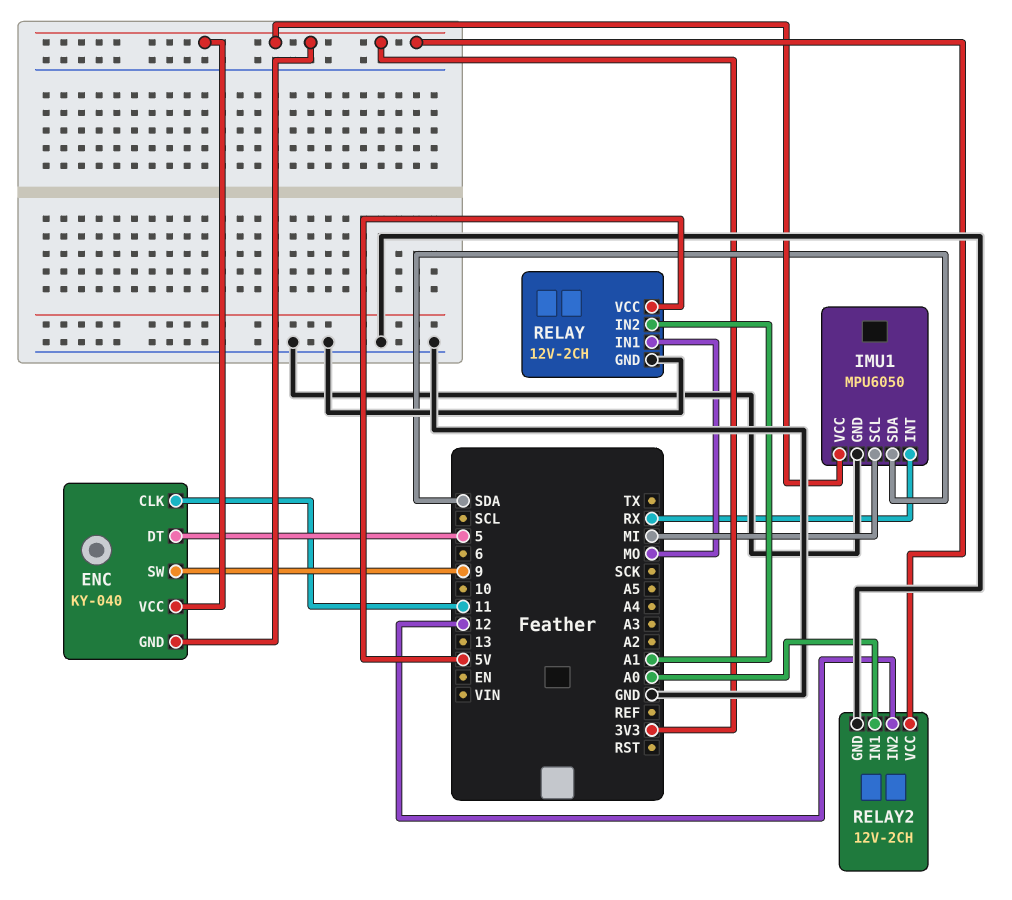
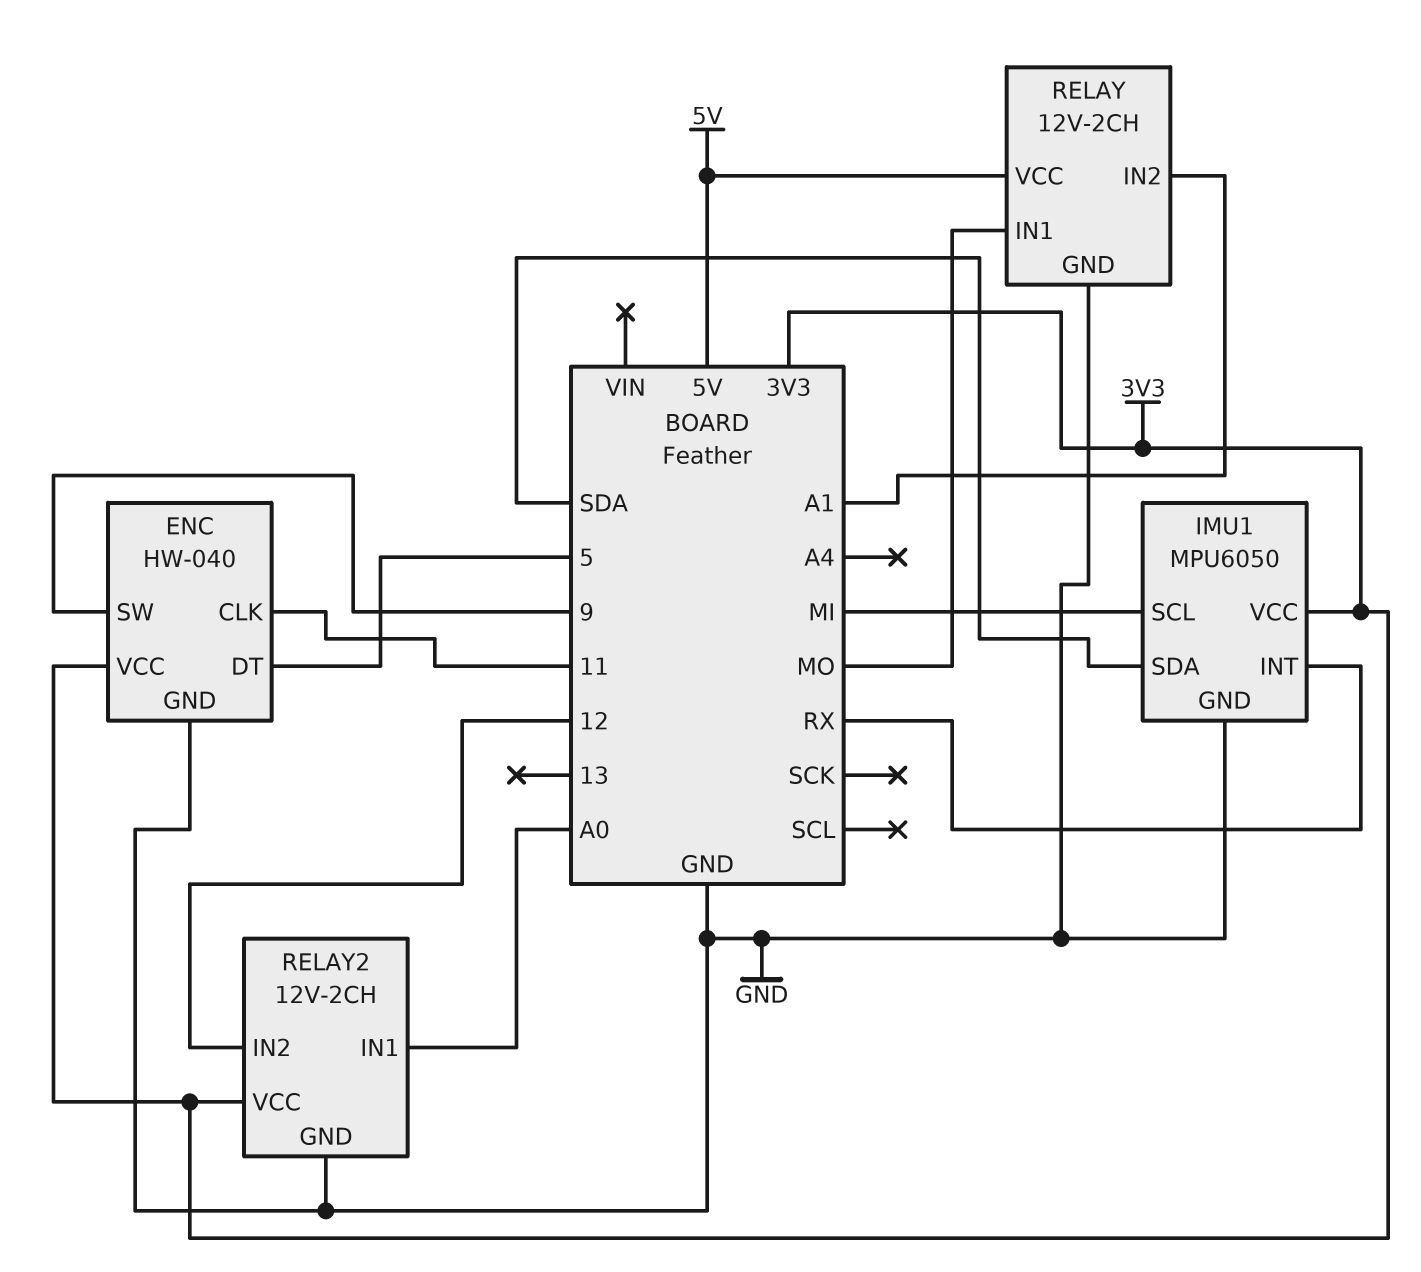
ENC: KY-040 -> HW-040
ENC pin GND: 3V3 -> GND

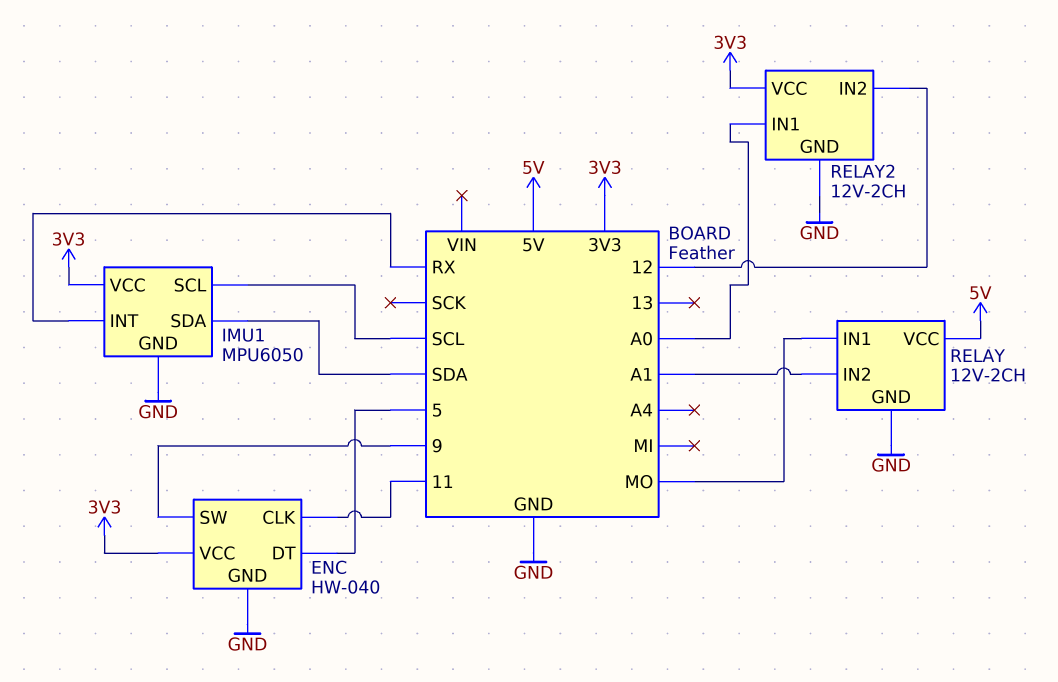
IMU1 pin SCL: MI -> SCL

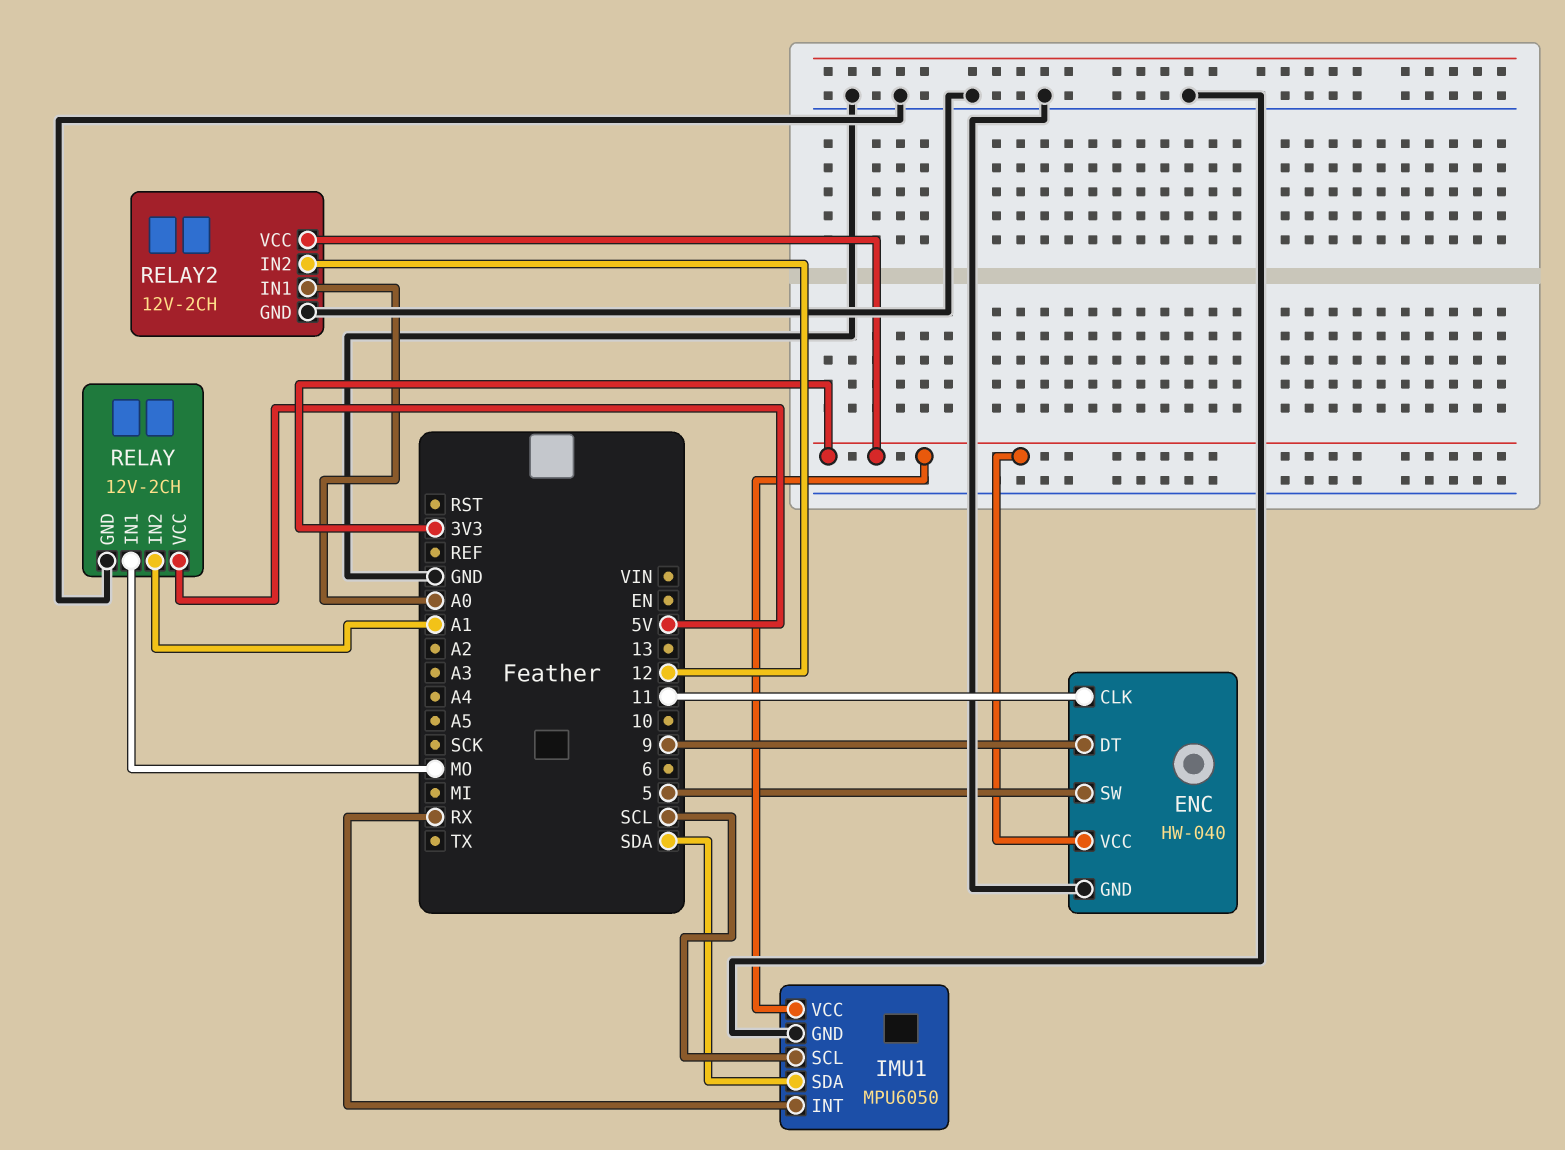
ENC pin DT: 5 -> 9
ENC pin SW: 9 -> 5

